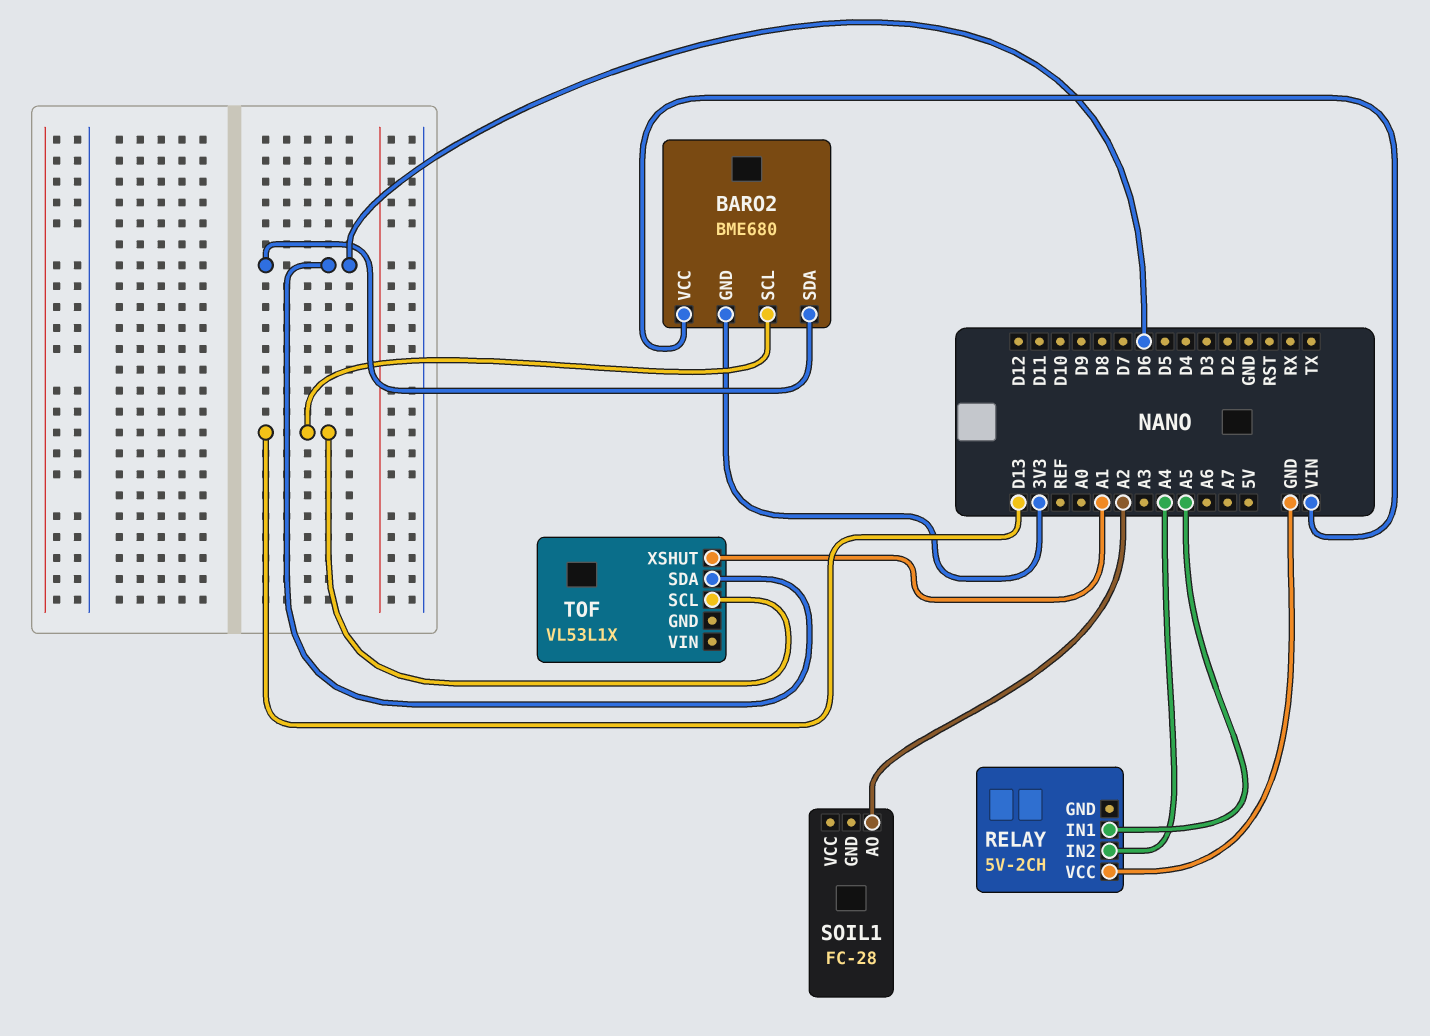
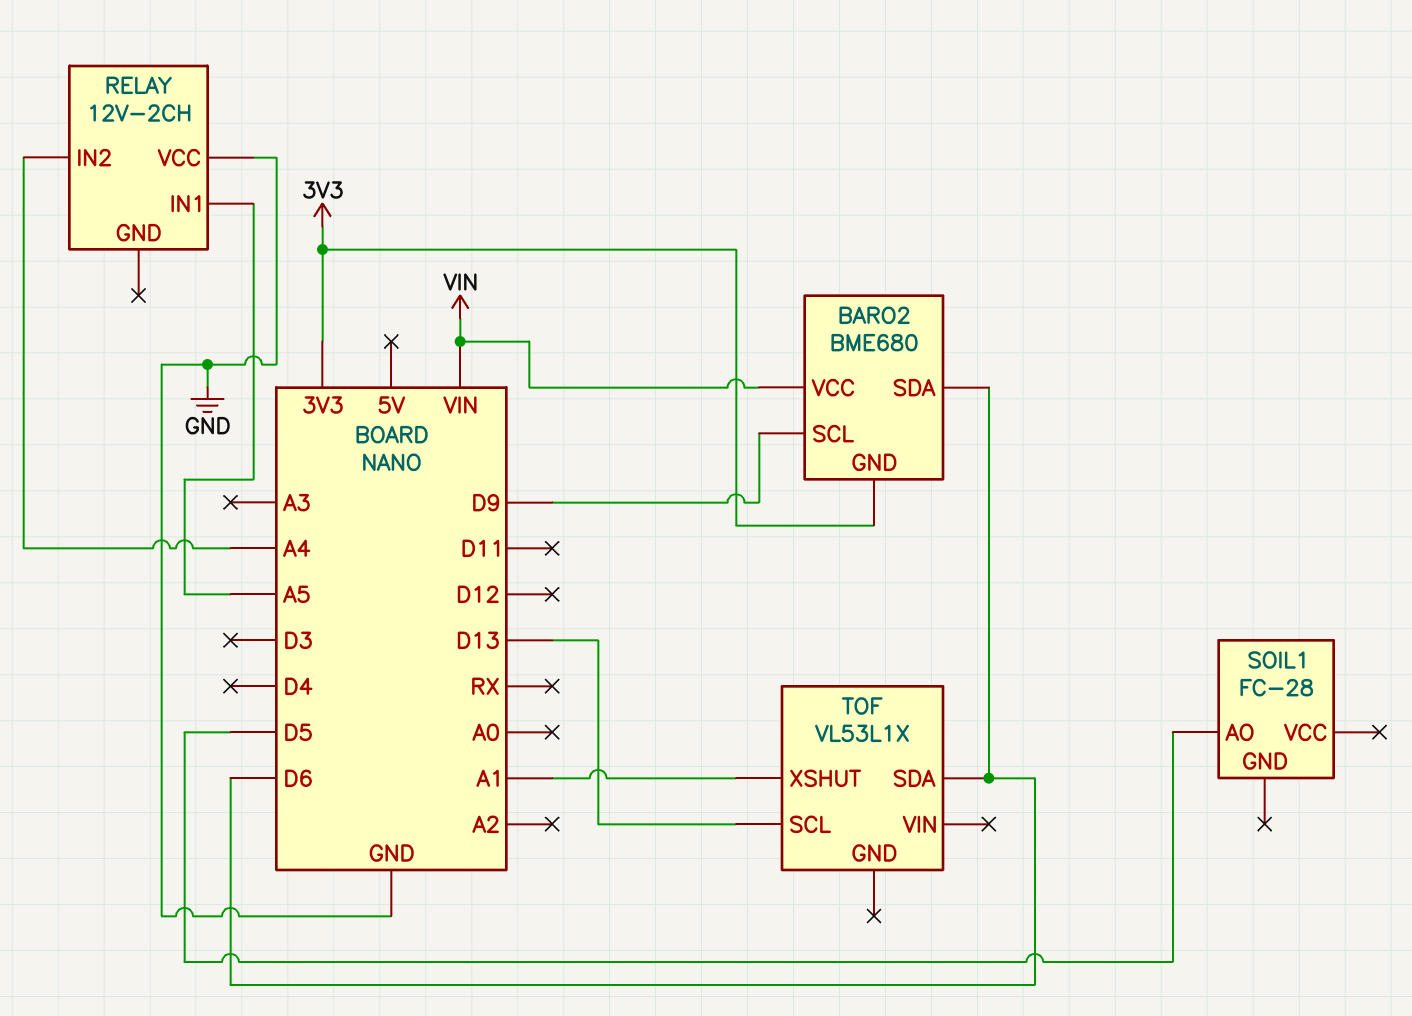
BARO2 pin SCL: D13 -> D9
RELAY: 5V-2CH -> 12V-2CH
SOIL1 pin AO: A2 -> D5

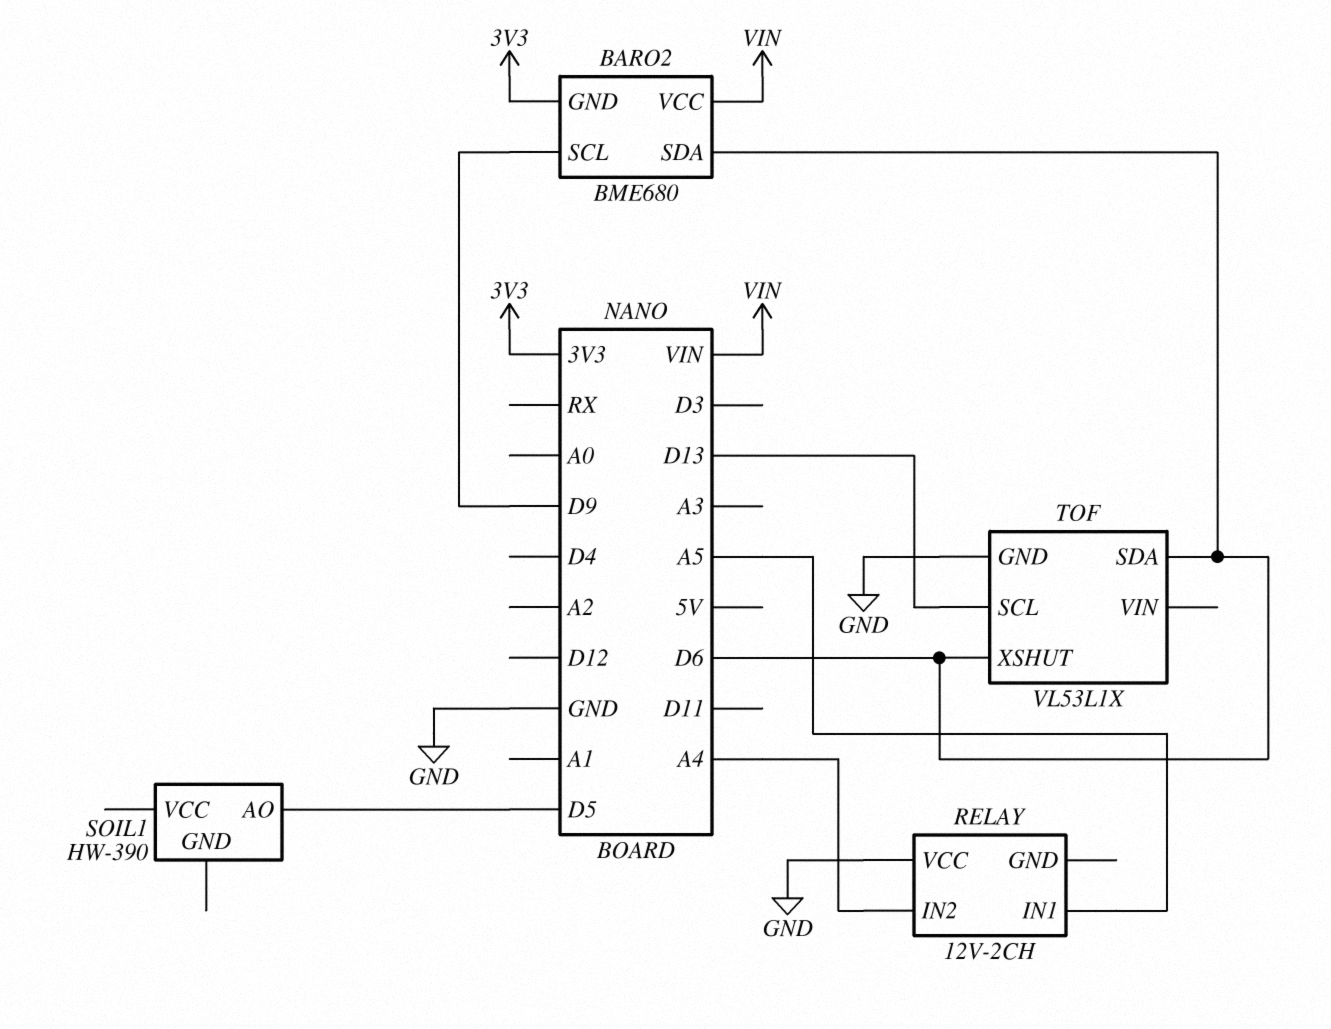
SOIL1: FC-28 -> HW-390
TOF pin GND: none -> GND
TOF pin XSHUT: A1 -> D6

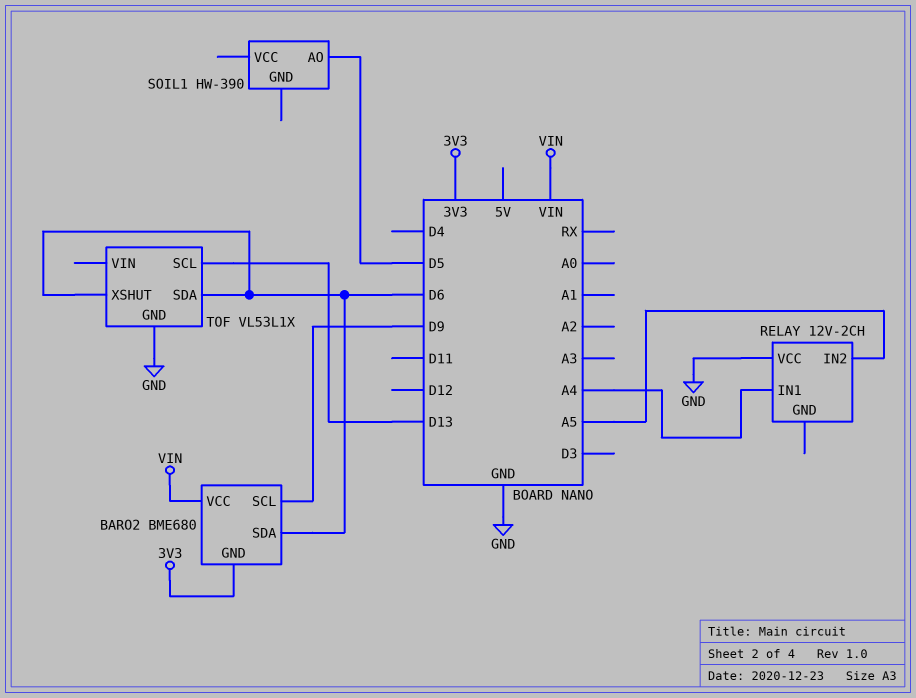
RELAY pin IN1: A5 -> A4
RELAY pin IN2: A4 -> A5

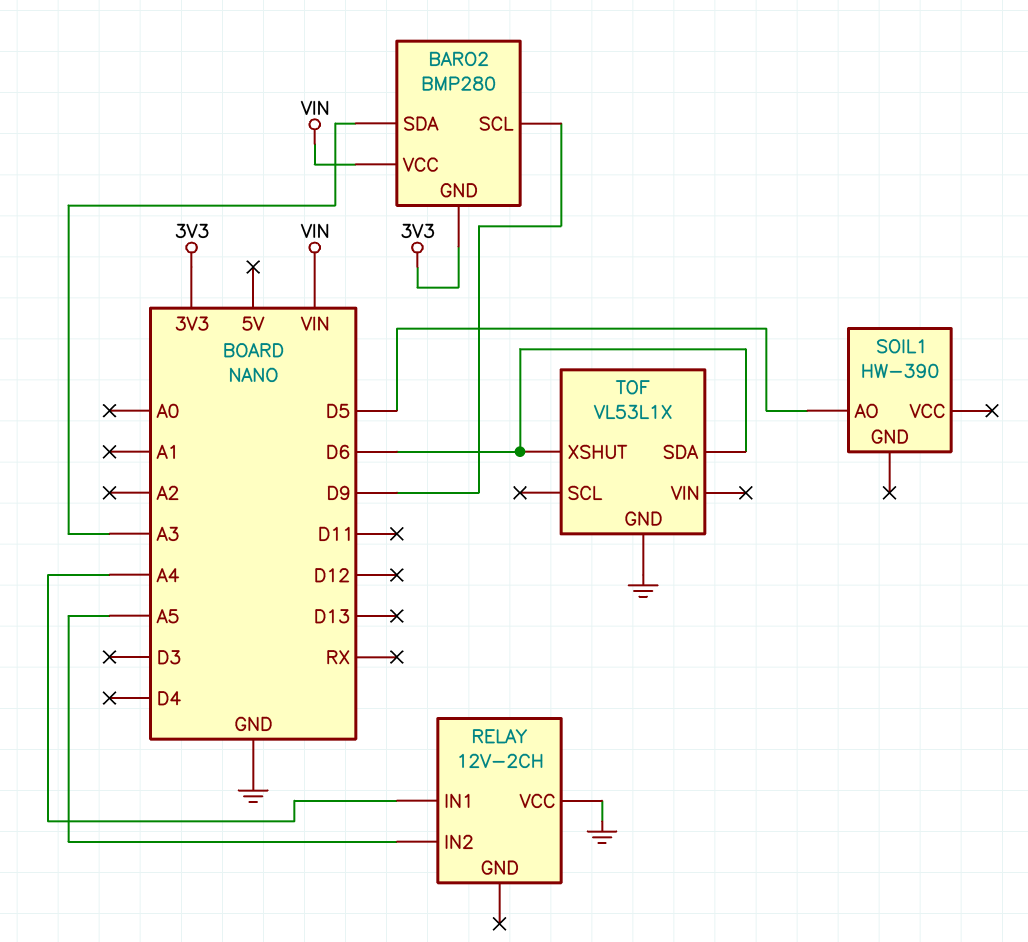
BARO2: BME680 -> BMP280
BARO2 pin SDA: D6 -> A3
TOF pin SCL: D13 -> none

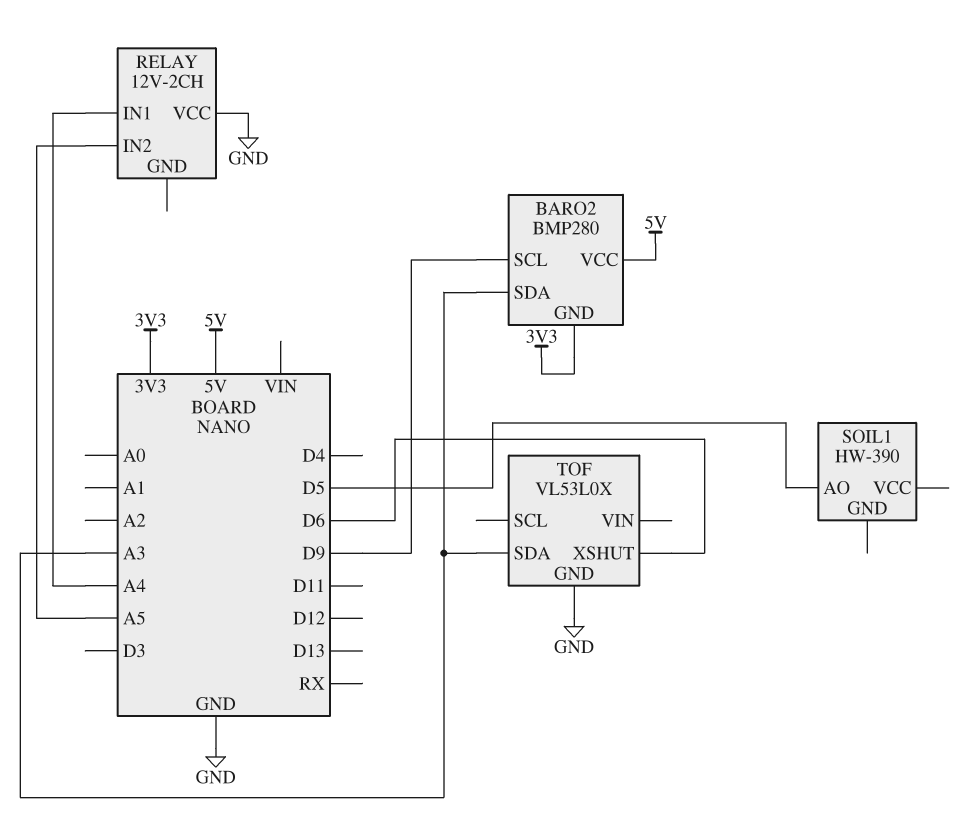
BARO2 pin VCC: VIN -> 5V
TOF: VL53L1X -> VL53L0X
TOF pin SDA: D6 -> A3

